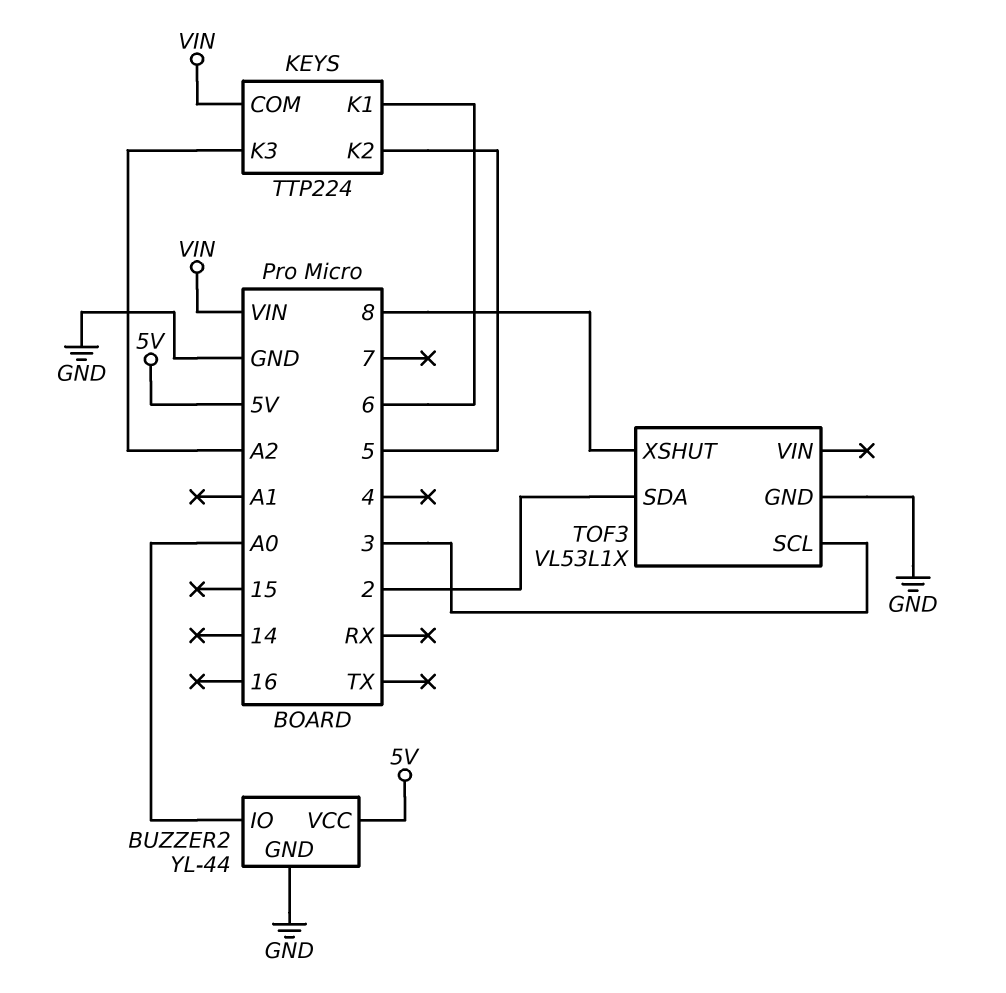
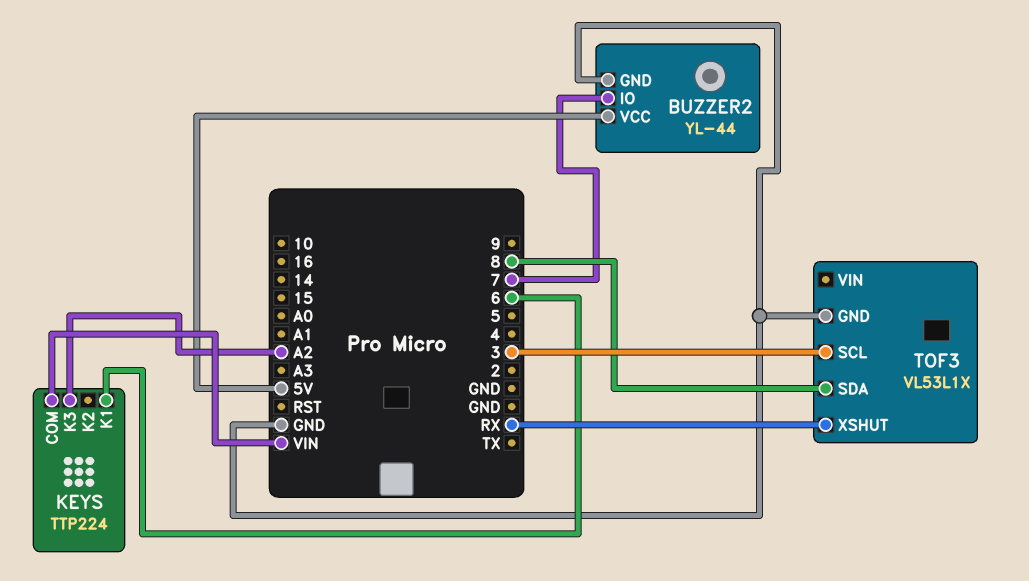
BUZZER2 pin IO: A0 -> 7
KEYS pin K2: 5 -> none
TOF3 pin SDA: 2 -> 8
TOF3 pin XSHUT: 8 -> RX

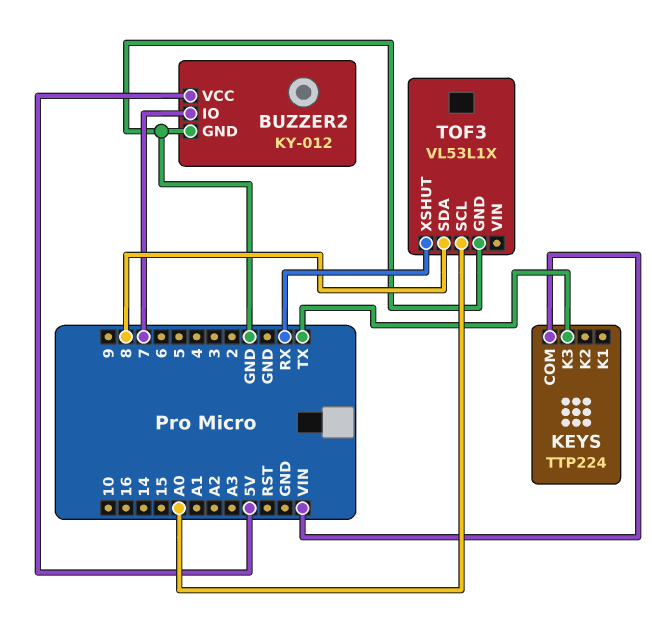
BUZZER2: YL-44 -> KY-012
KEYS pin K1: 6 -> none
KEYS pin K3: A2 -> TX
TOF3 pin SCL: 3 -> A0

